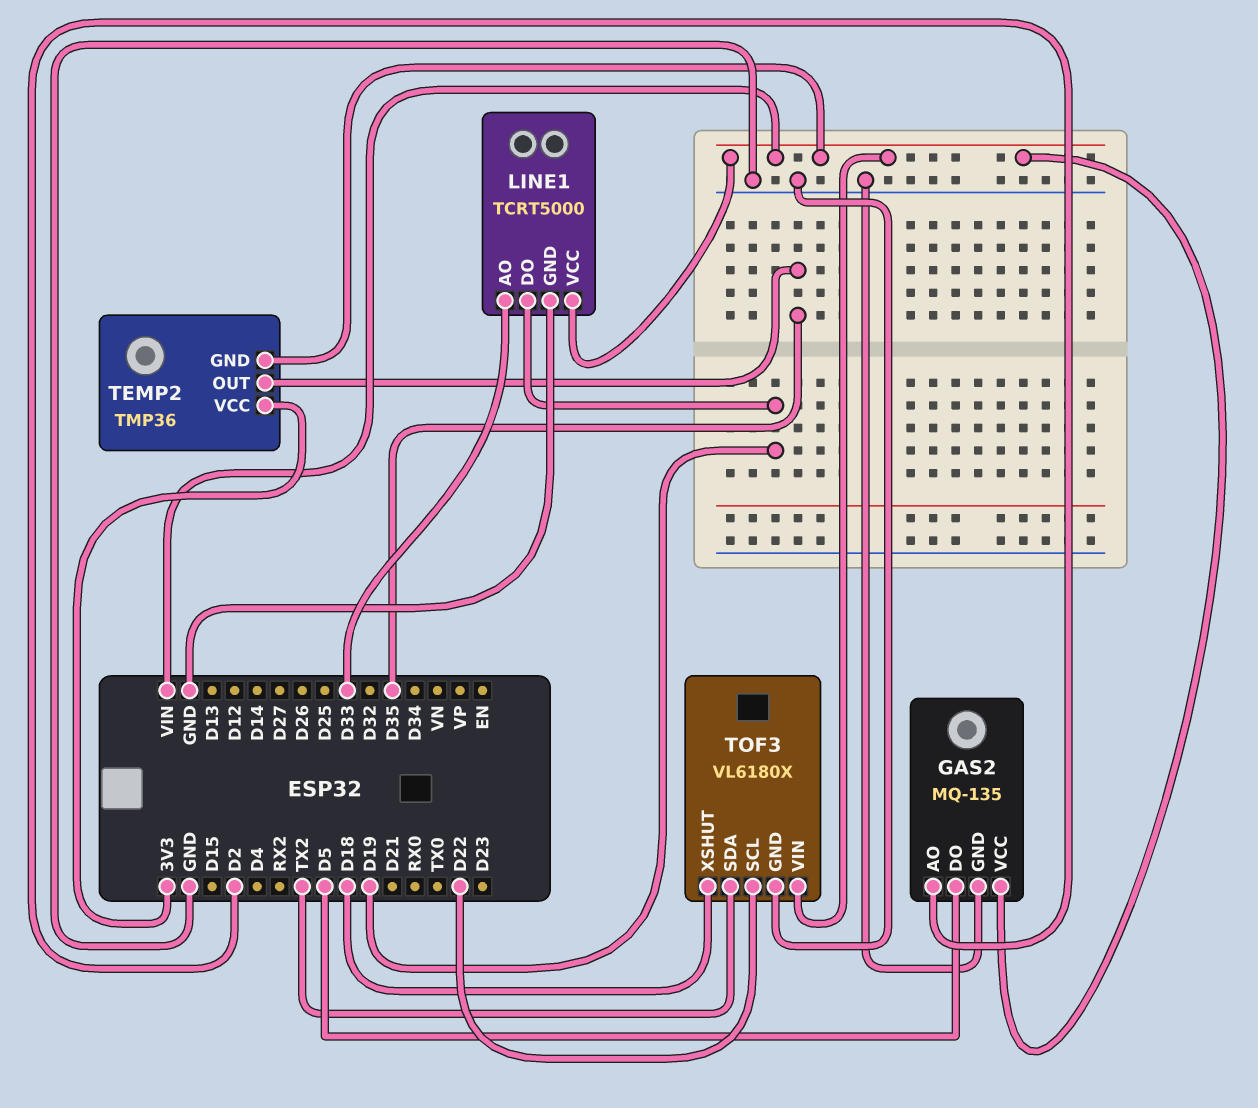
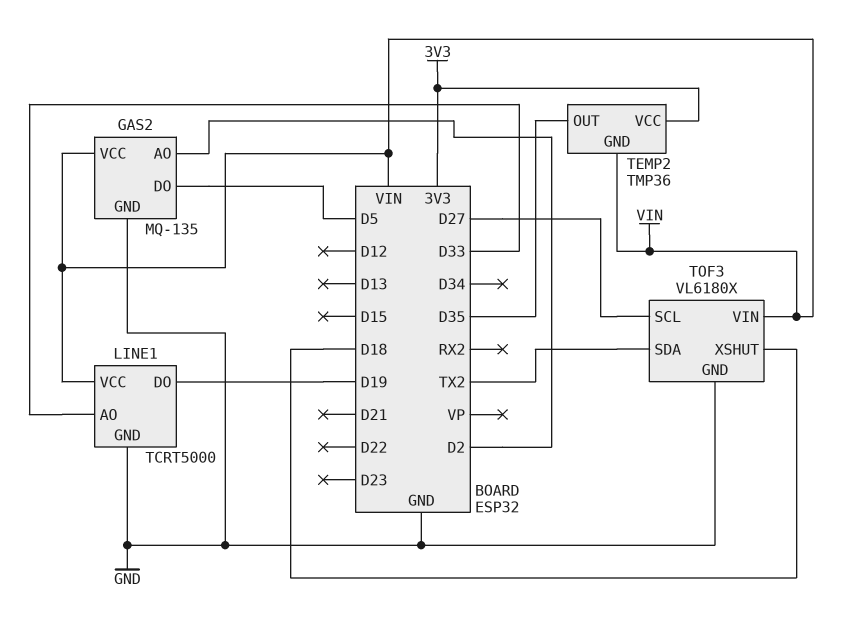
TOF3 pin SCL: D22 -> D27

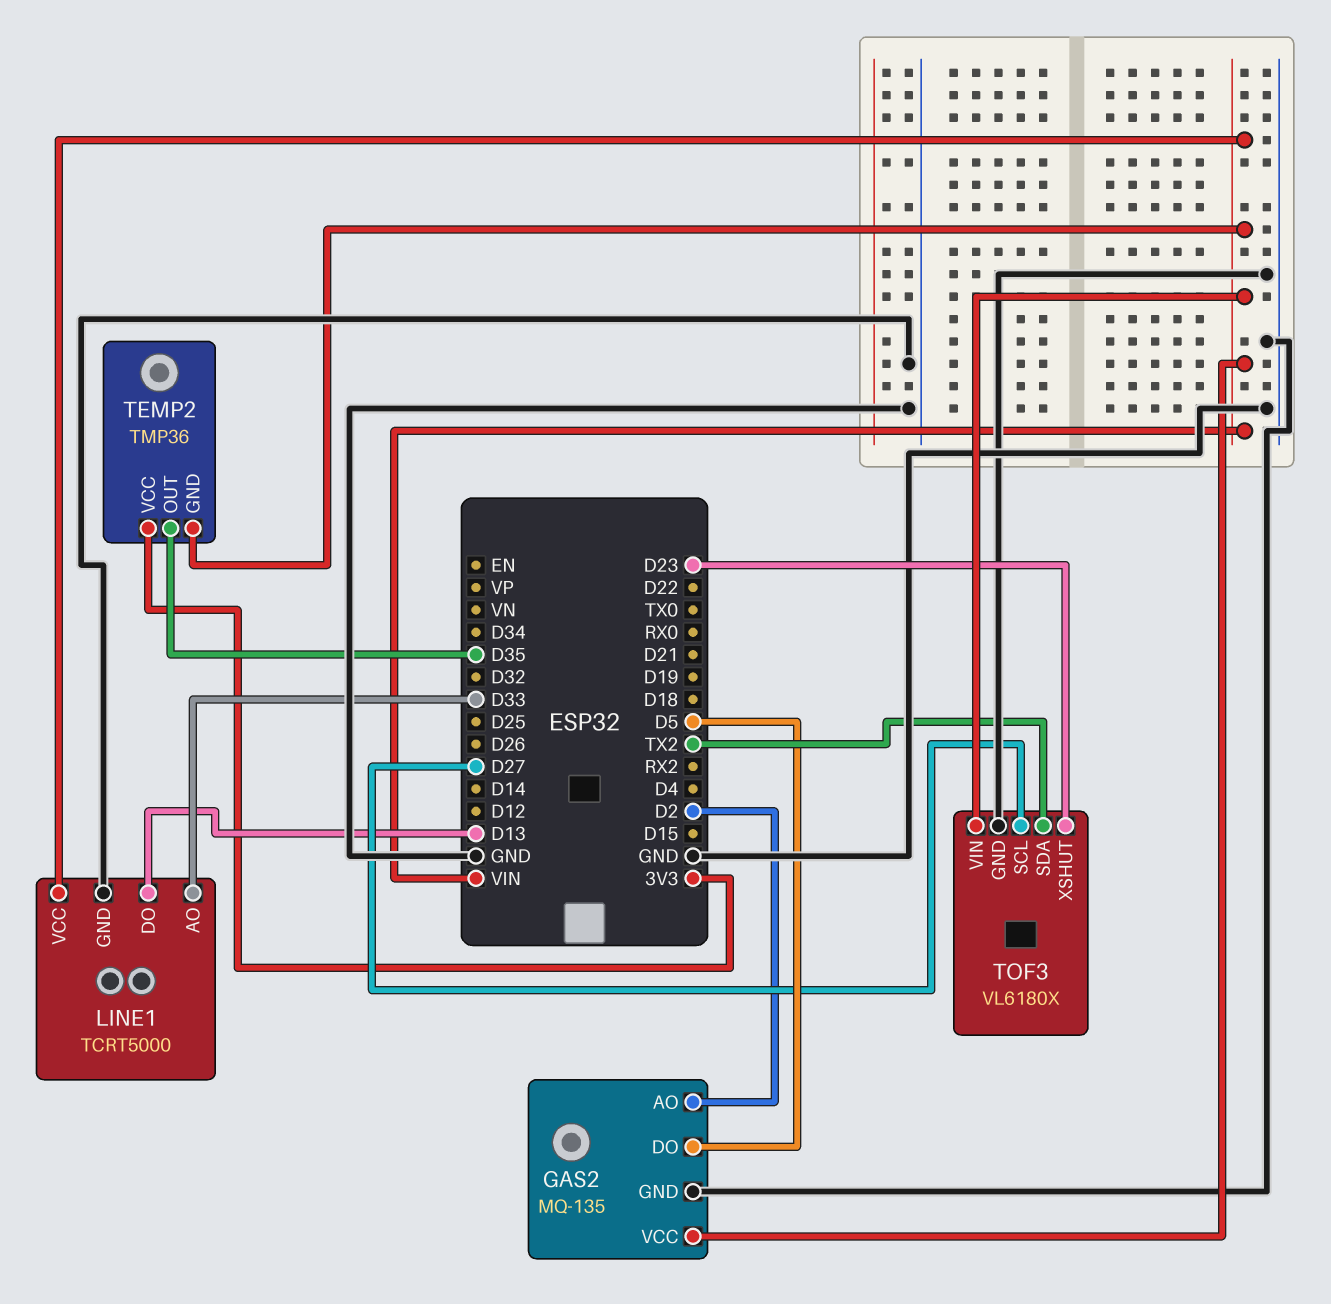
LINE1 pin DO: D19 -> D13
TOF3 pin XSHUT: D18 -> D23

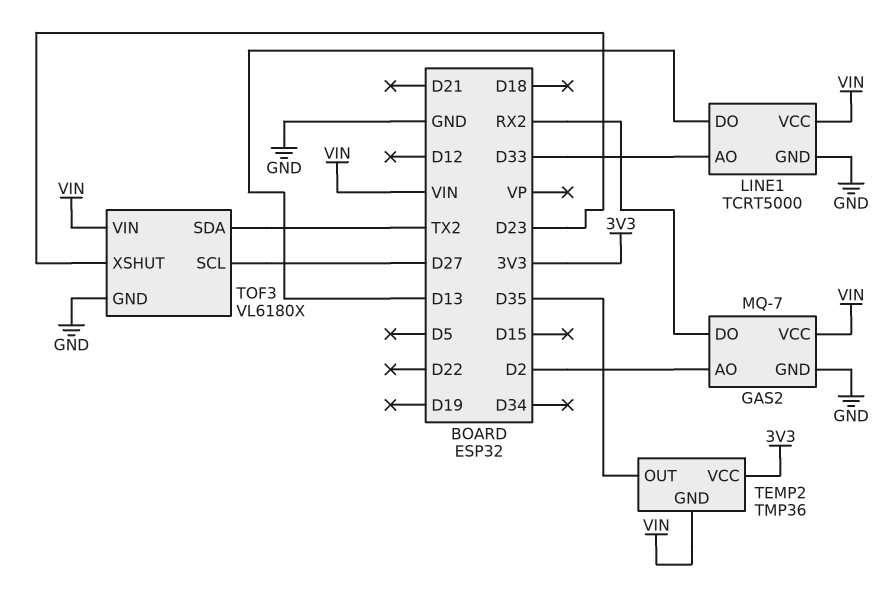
GAS2: MQ-135 -> MQ-7
GAS2 pin DO: D5 -> RX2

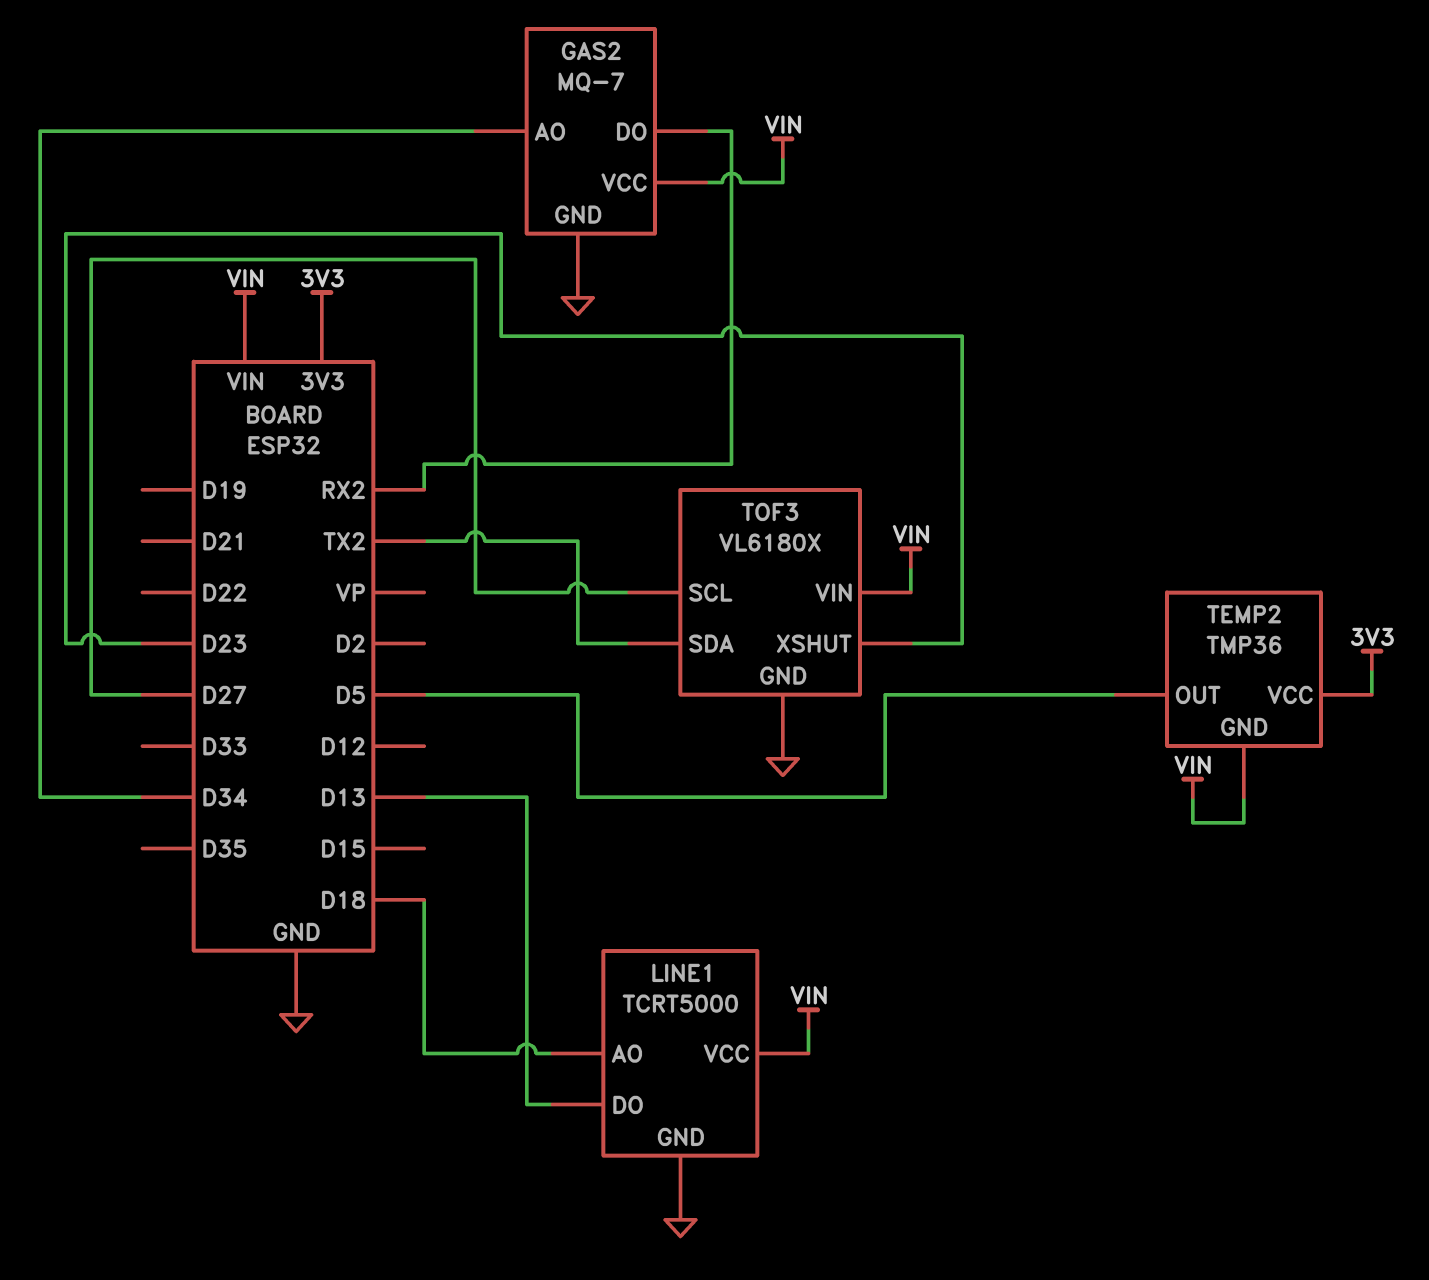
GAS2 pin AO: D2 -> D34
LINE1 pin AO: D33 -> D18
TEMP2 pin OUT: D35 -> D5

